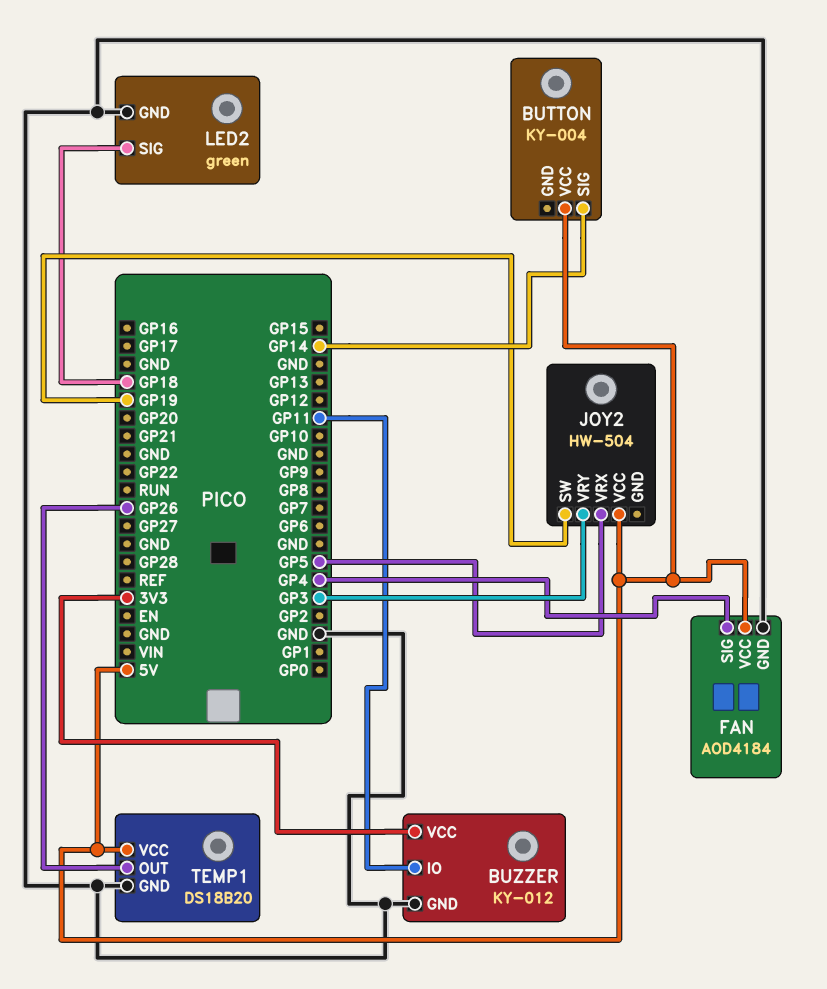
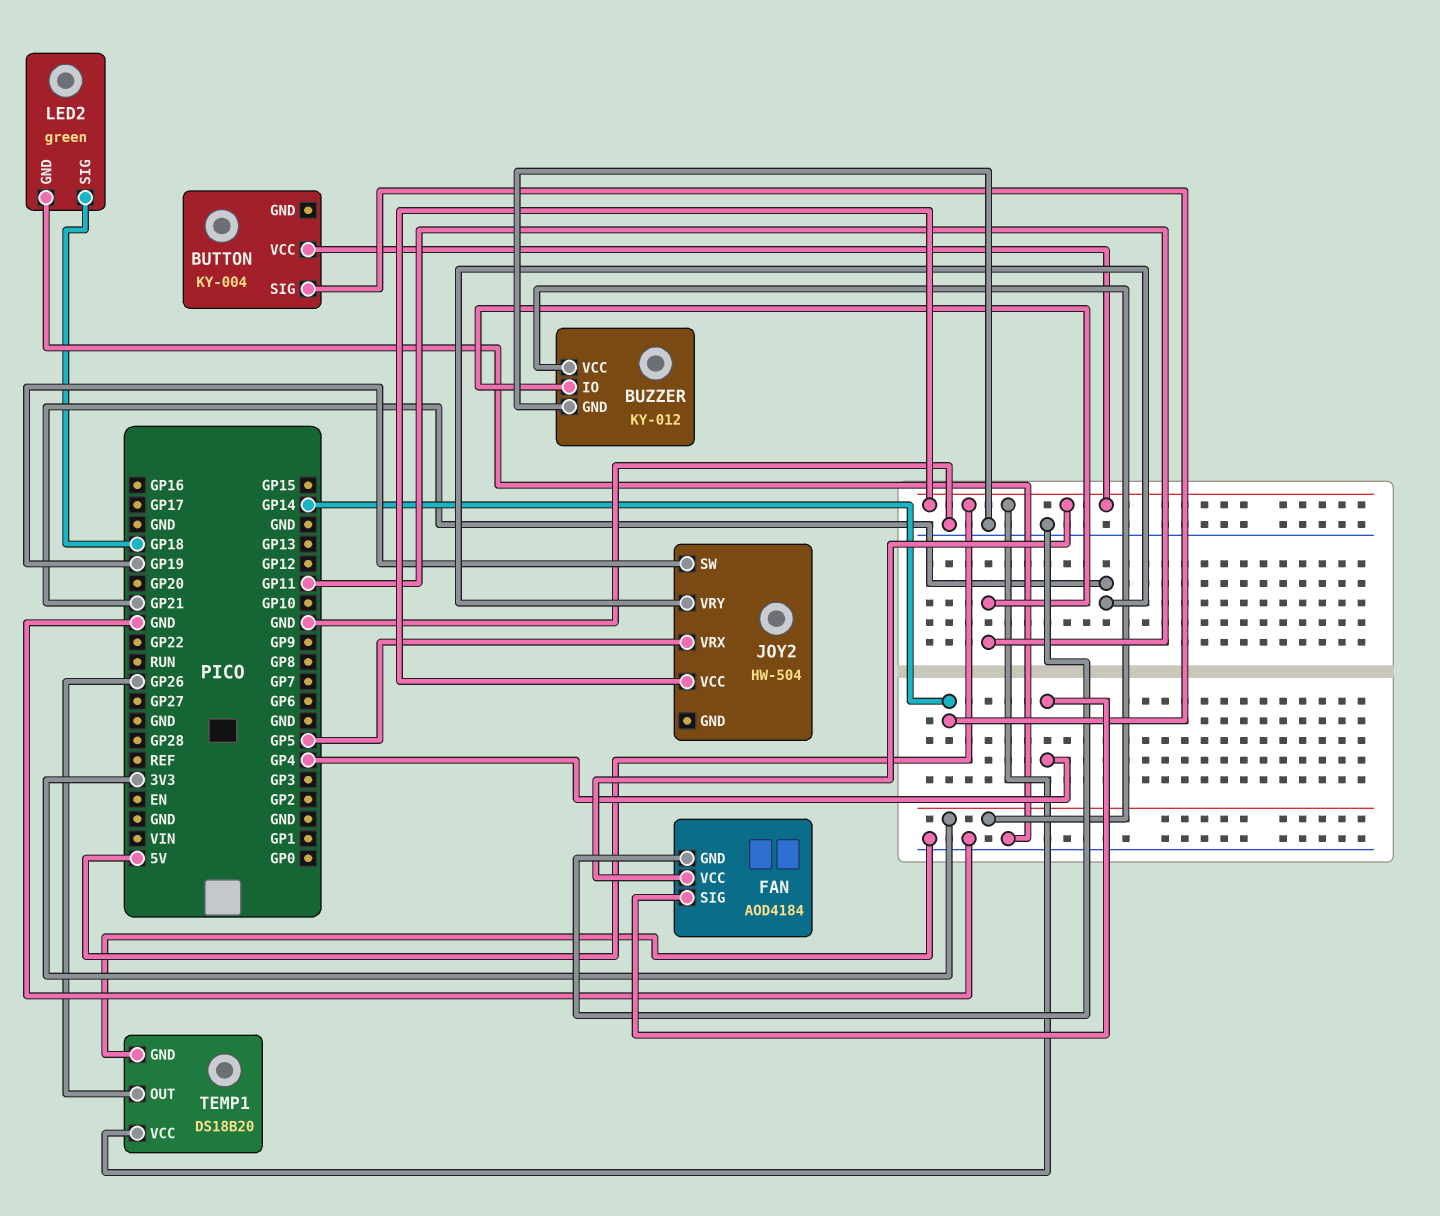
JOY2 pin VRY: GP3 -> GP21

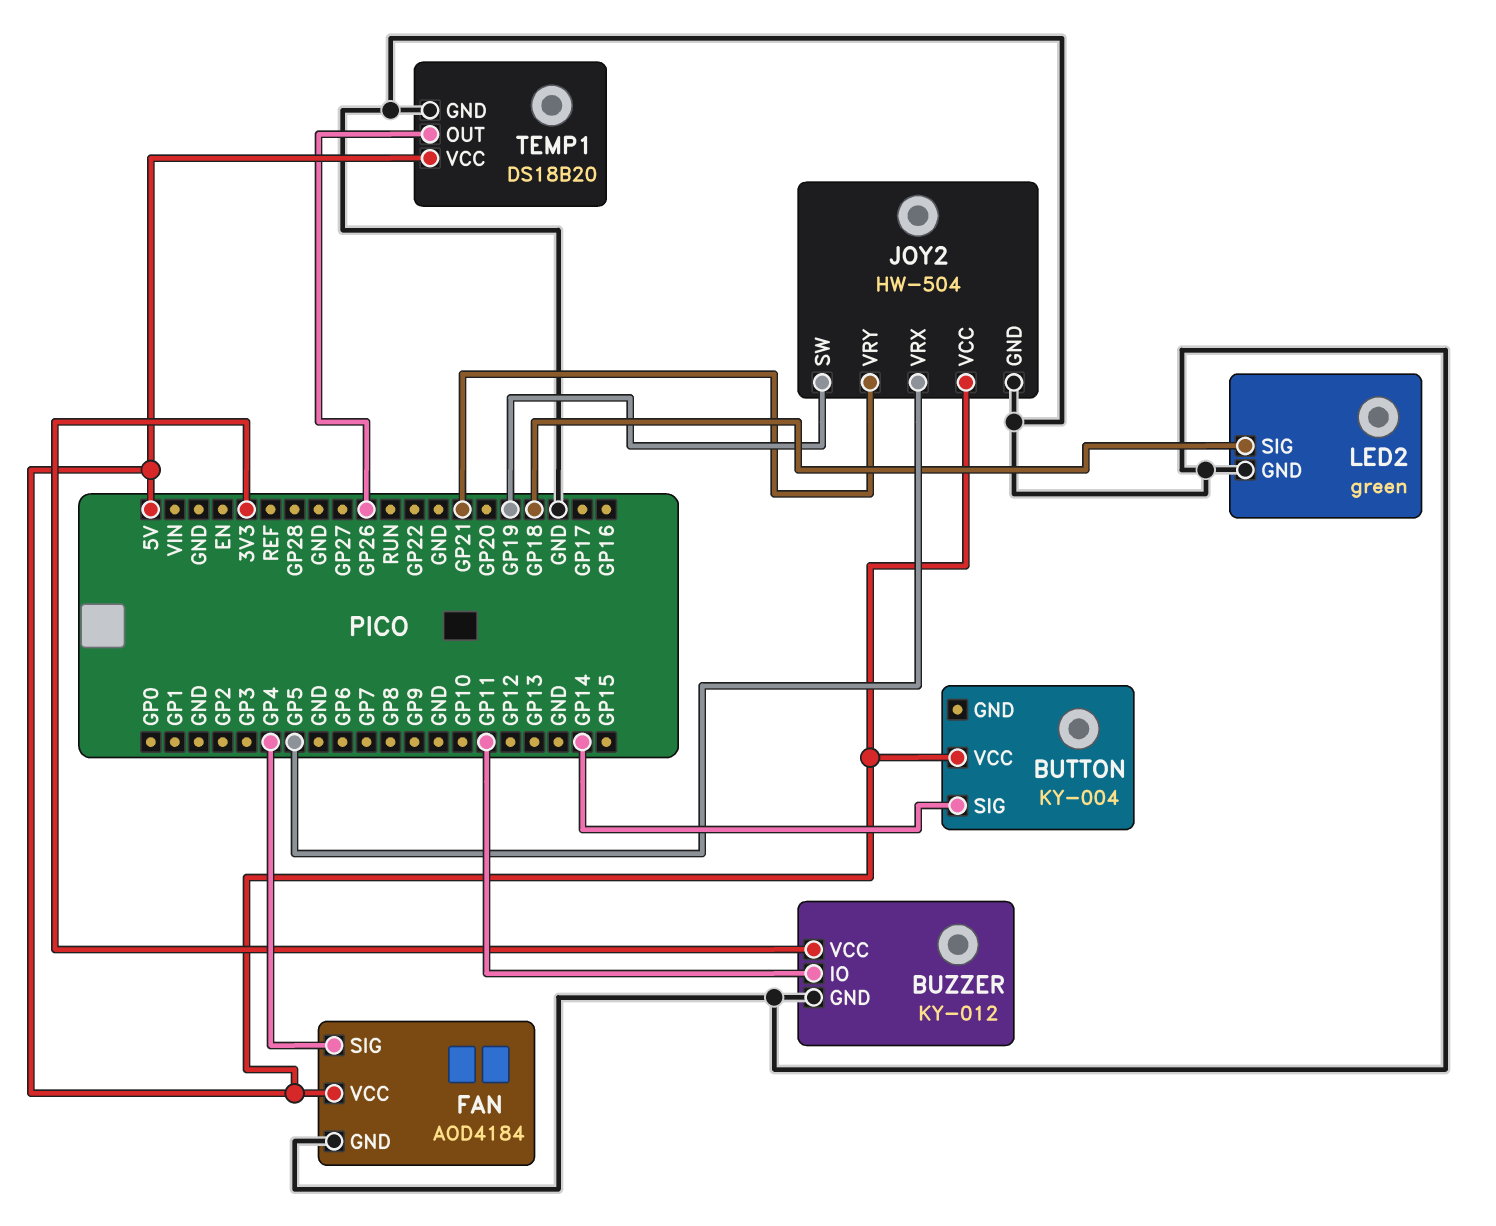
JOY2 pin GND: none -> GND

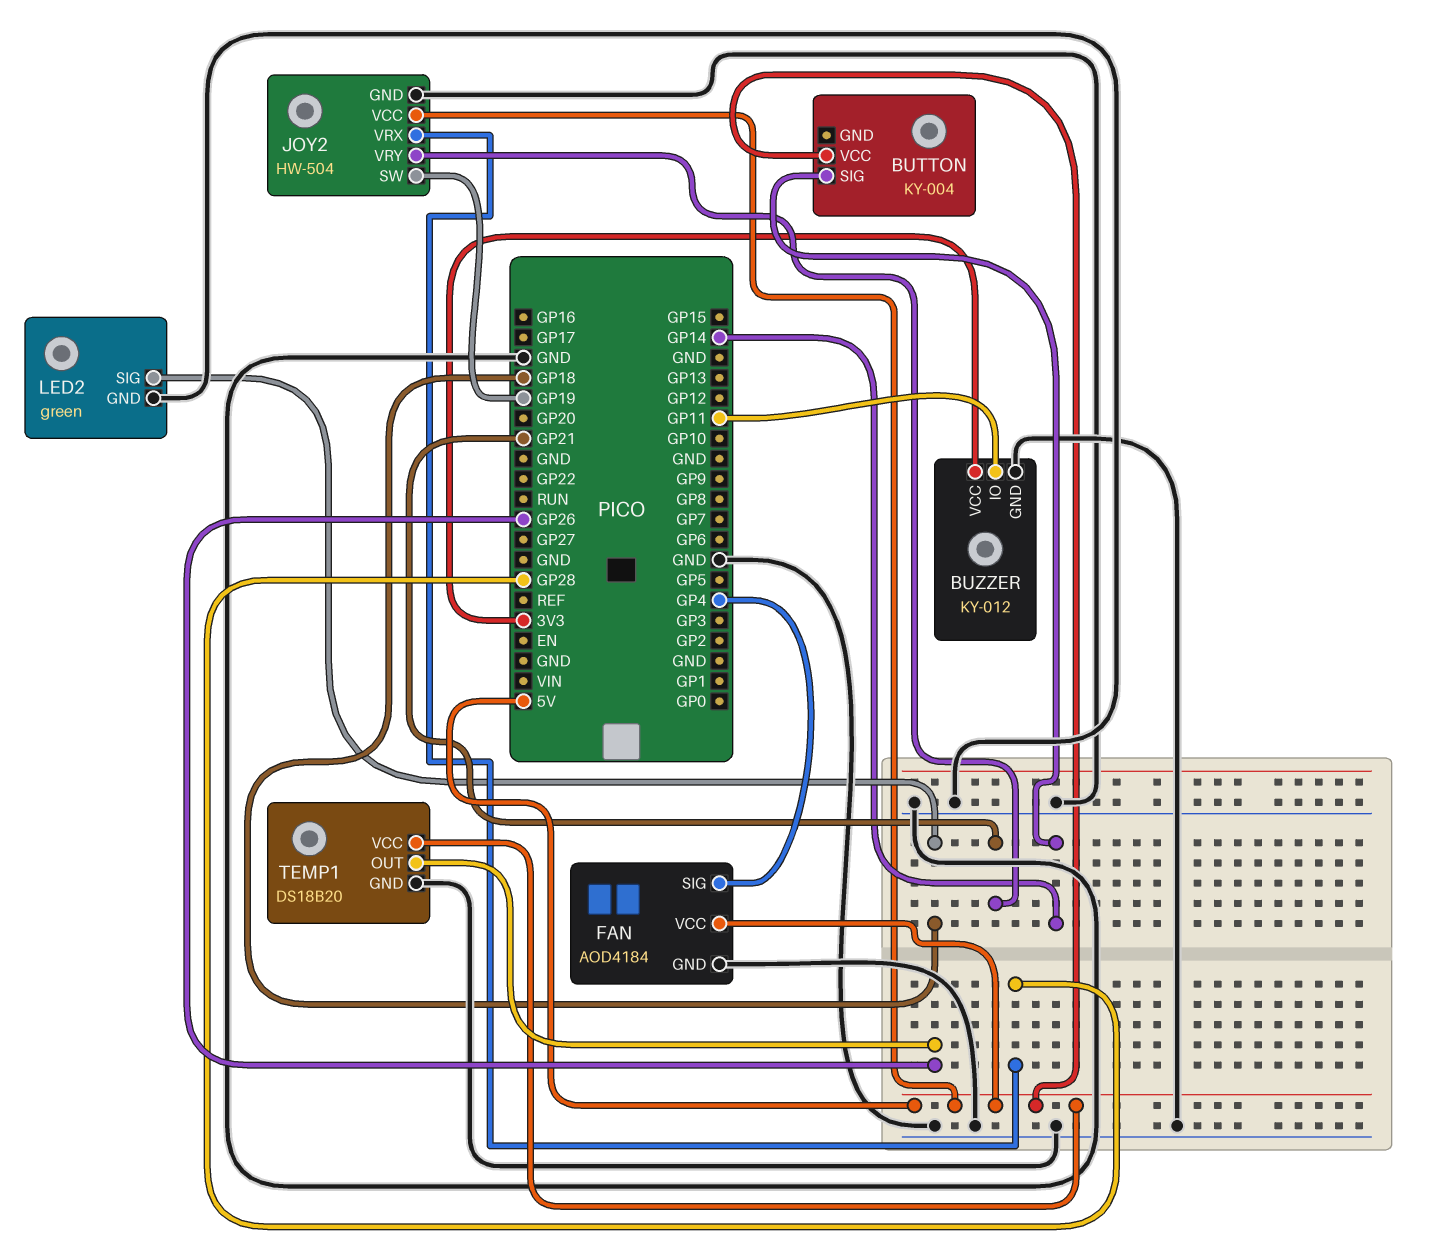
JOY2 pin VRX: GP5 -> GP28

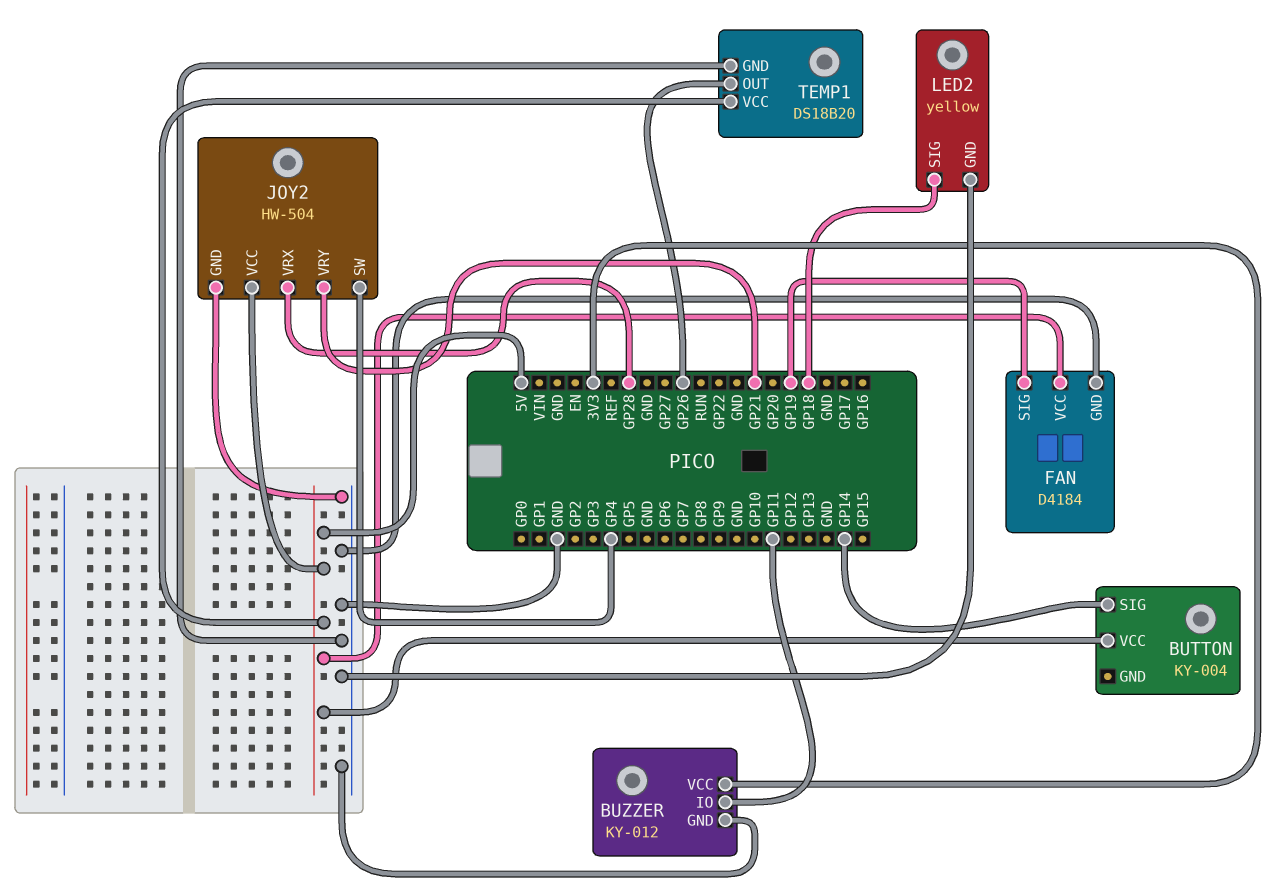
FAN: AOD4184 -> D4184
FAN pin SIG: GP4 -> GP19
JOY2 pin SW: GP19 -> GP4
LED2: green -> yellow

